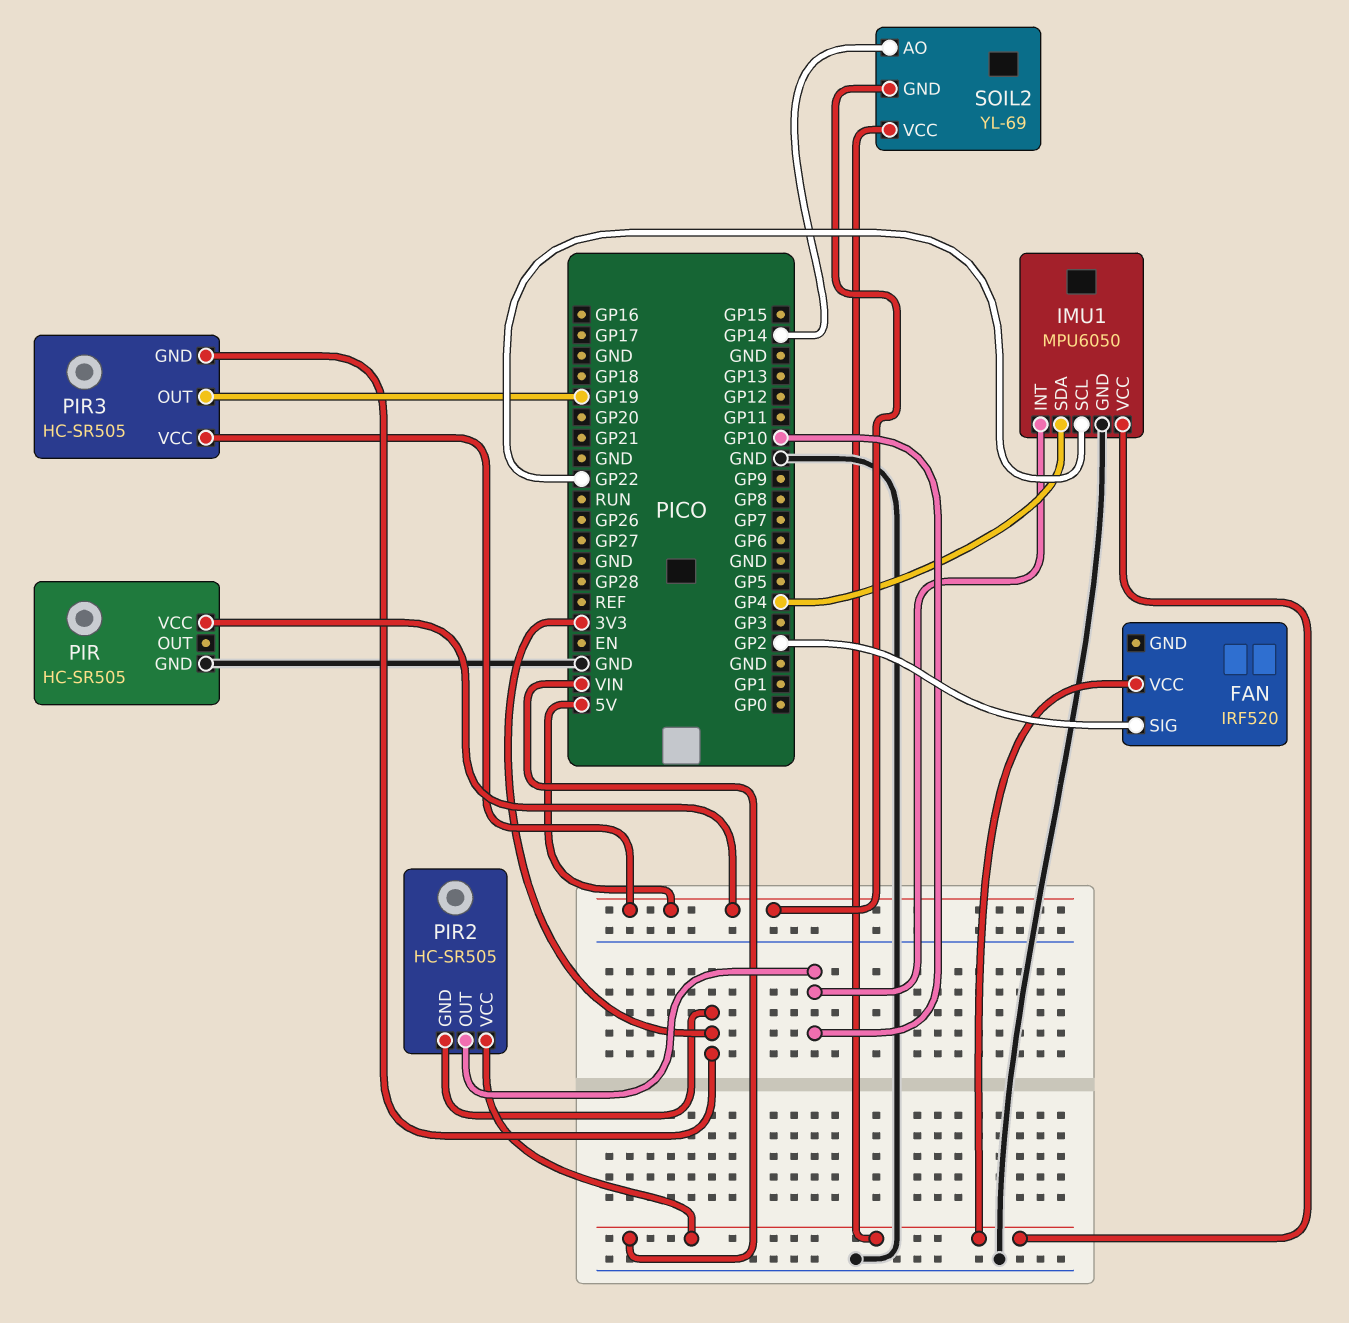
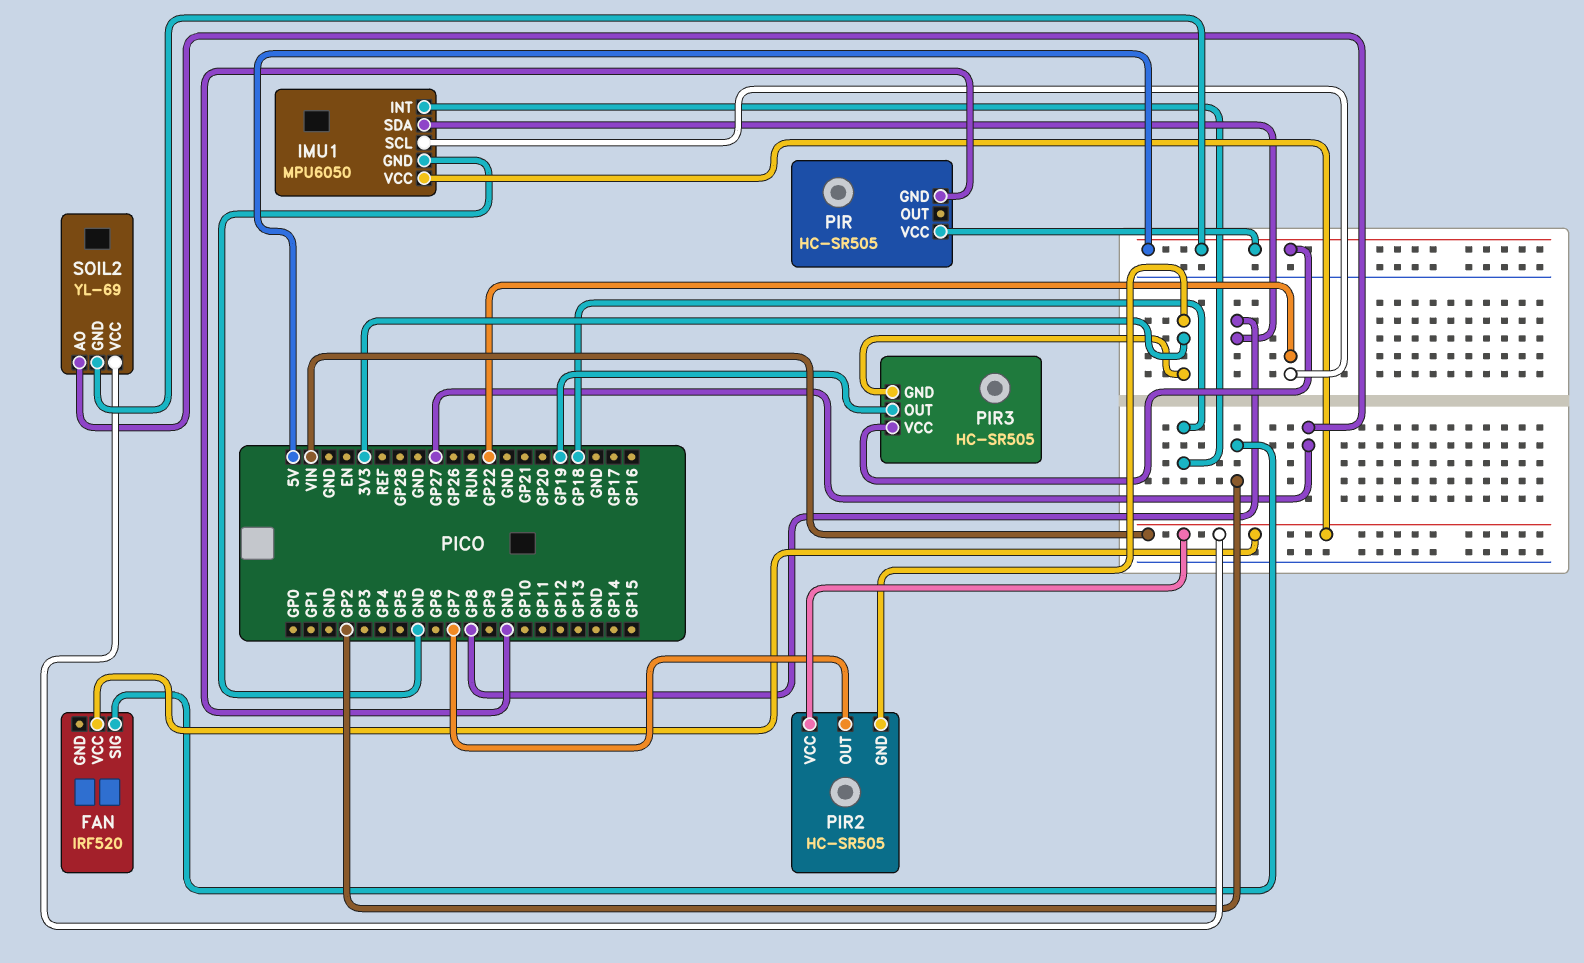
IMU1 pin INT: GP10 -> GP18
IMU1 pin SDA: GP4 -> GP8
PIR2 pin OUT: GP10 -> GP7
SOIL2 pin AO: GP14 -> GP27

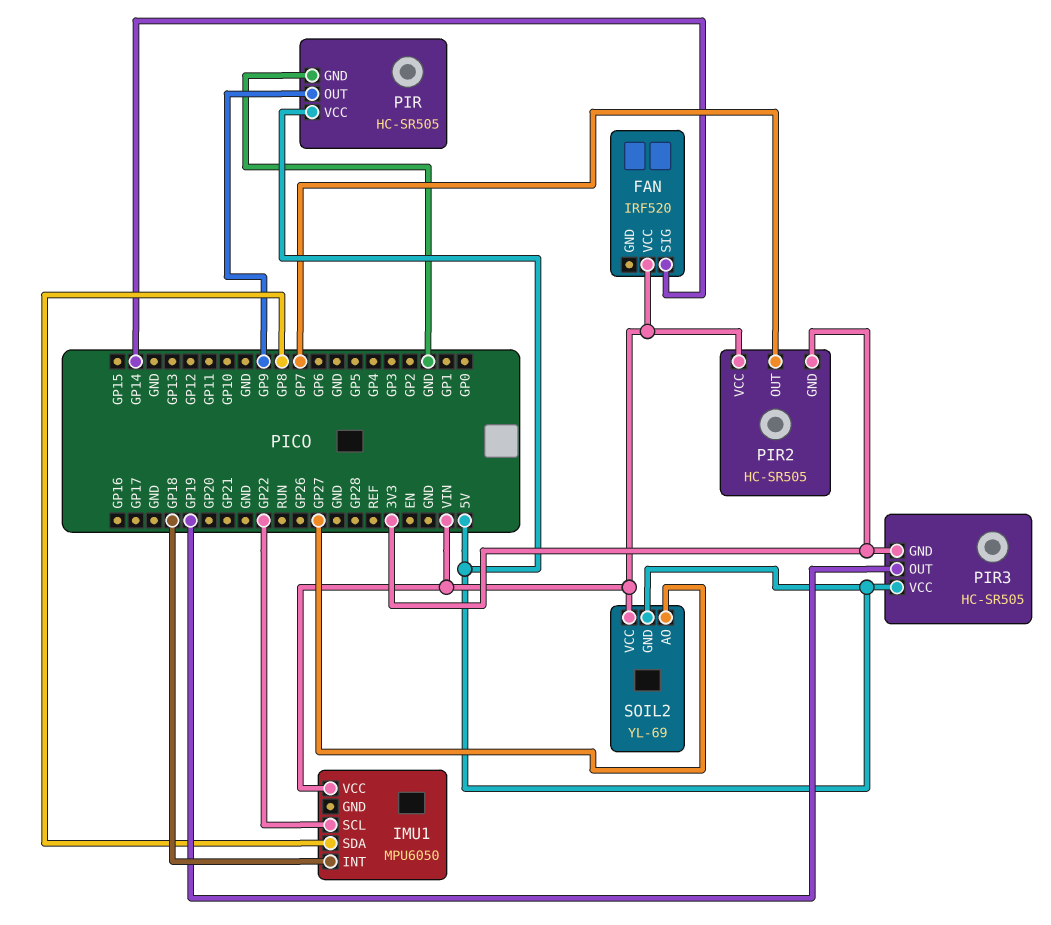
FAN pin SIG: GP2 -> GP14
IMU1 pin GND: GND -> none
PIR pin OUT: none -> GP9

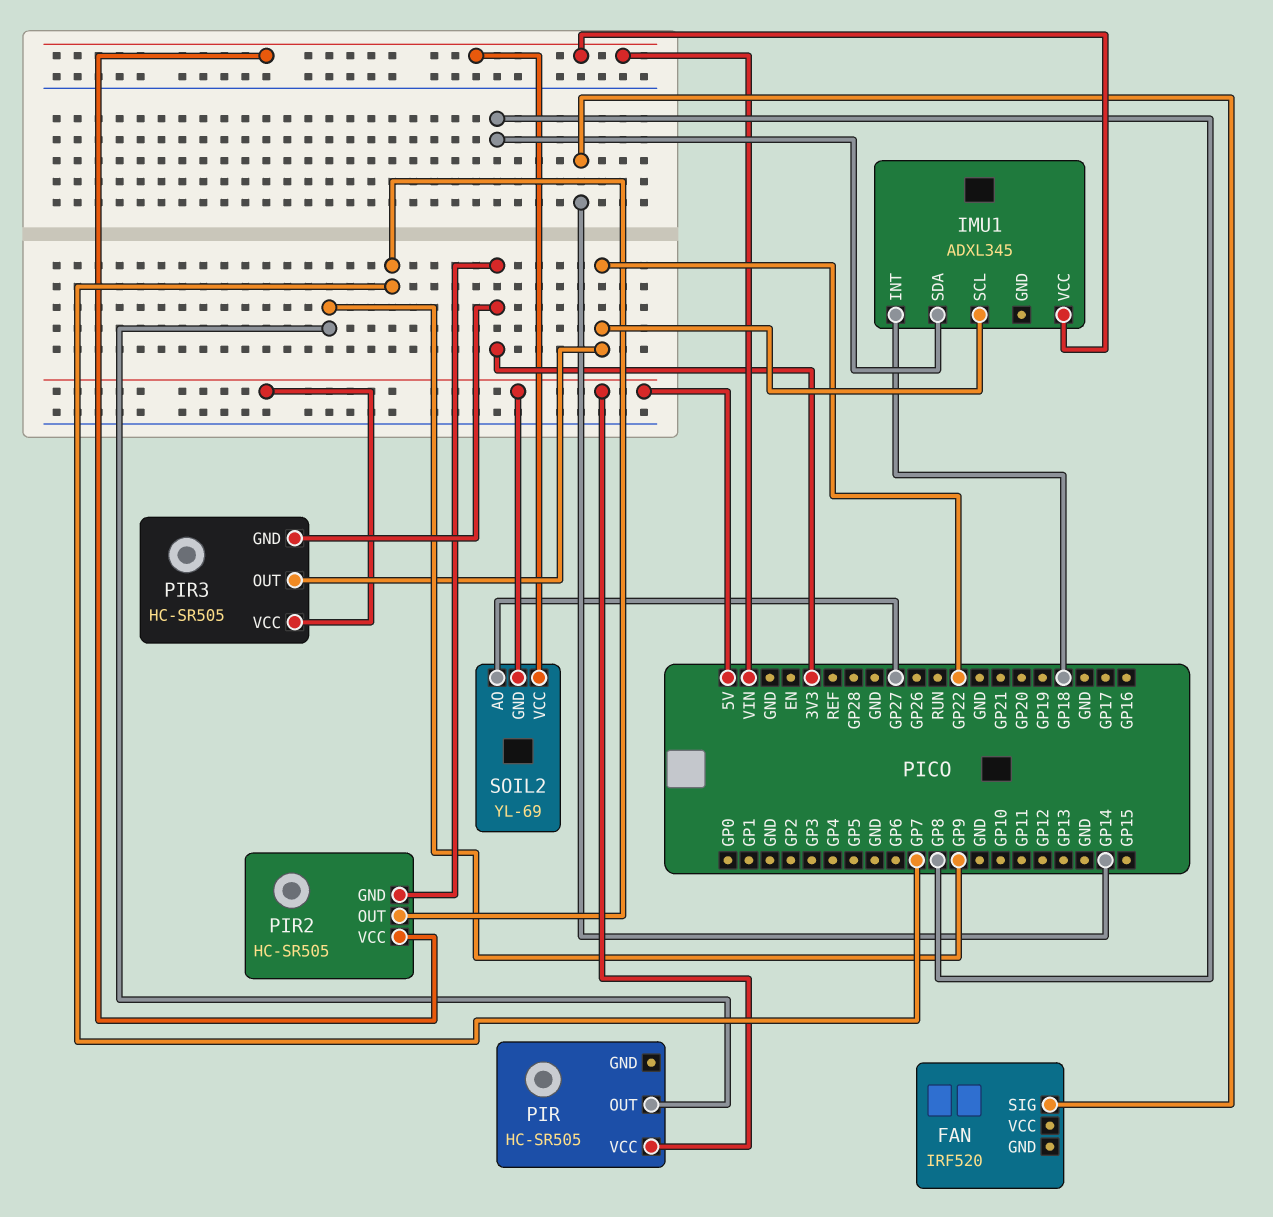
FAN pin VCC: VIN -> none
IMU1: MPU6050 -> ADXL345
PIR pin GND: GND -> none
PIR3 pin OUT: GP19 -> GP22

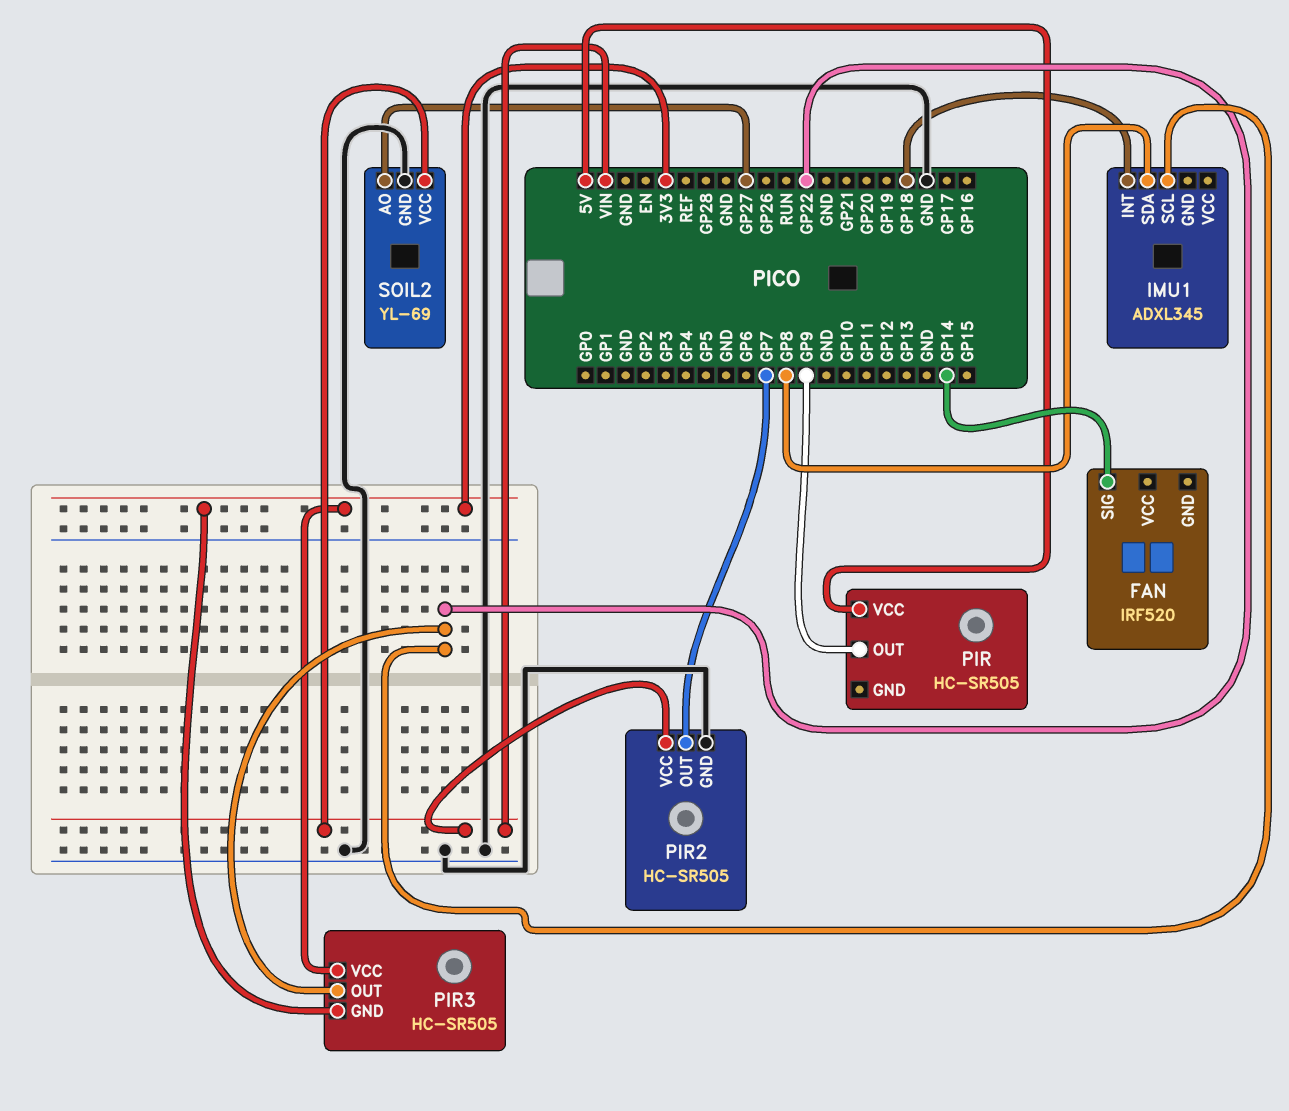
IMU1 pin VCC: VIN -> none
PIR2 pin GND: 3V3 -> GND
PIR3 pin VCC: 5V -> 3V3
SOIL2 pin GND: 5V -> GND

